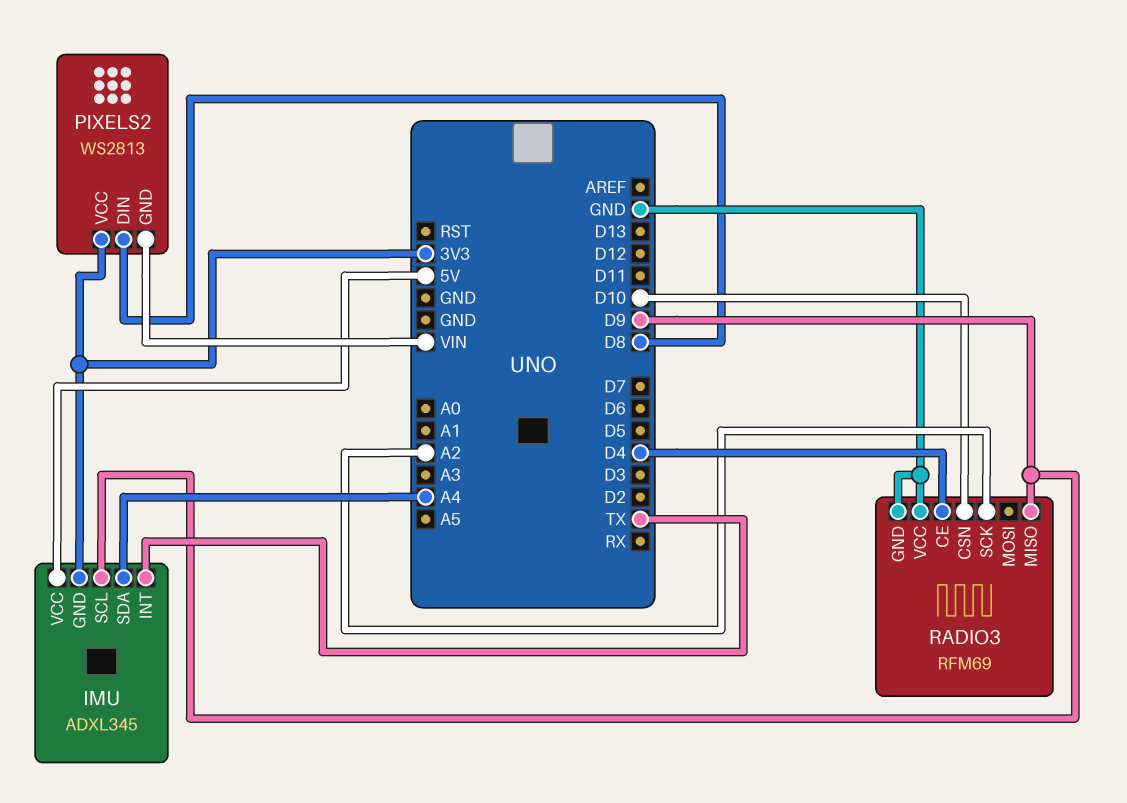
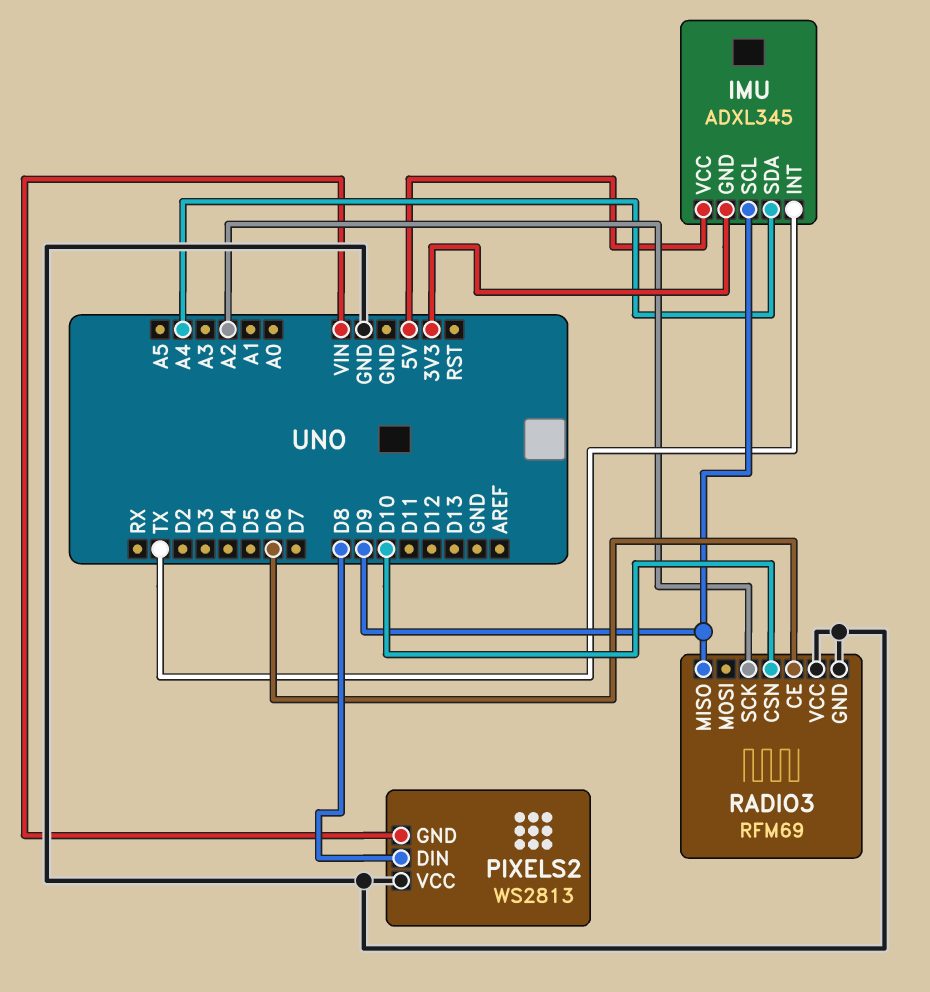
PIXELS2 pin VCC: 3V3 -> GND
RADIO3 pin CE: D4 -> D6

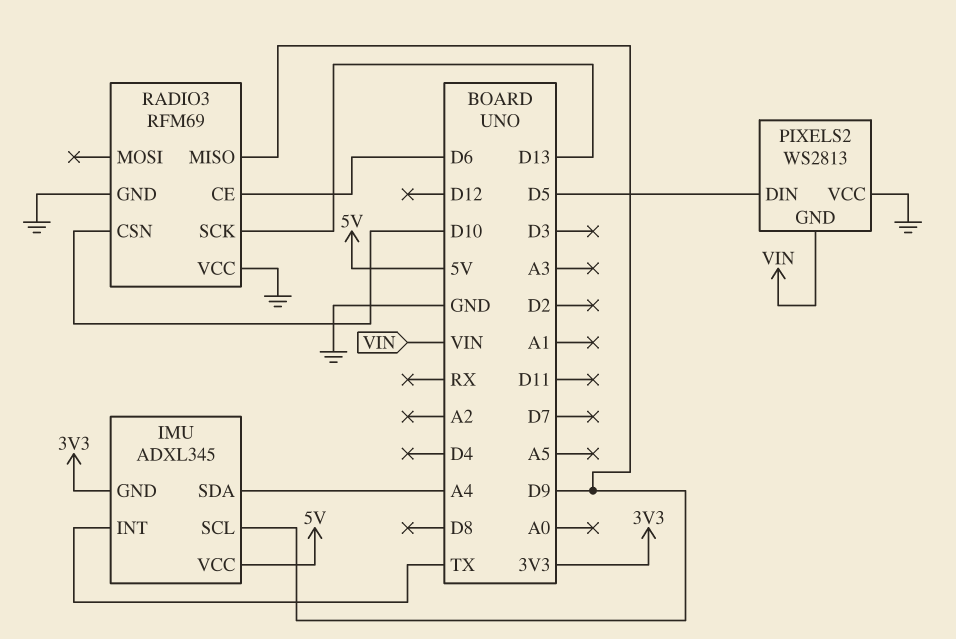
PIXELS2 pin DIN: D8 -> D5
RADIO3 pin SCK: A2 -> D13

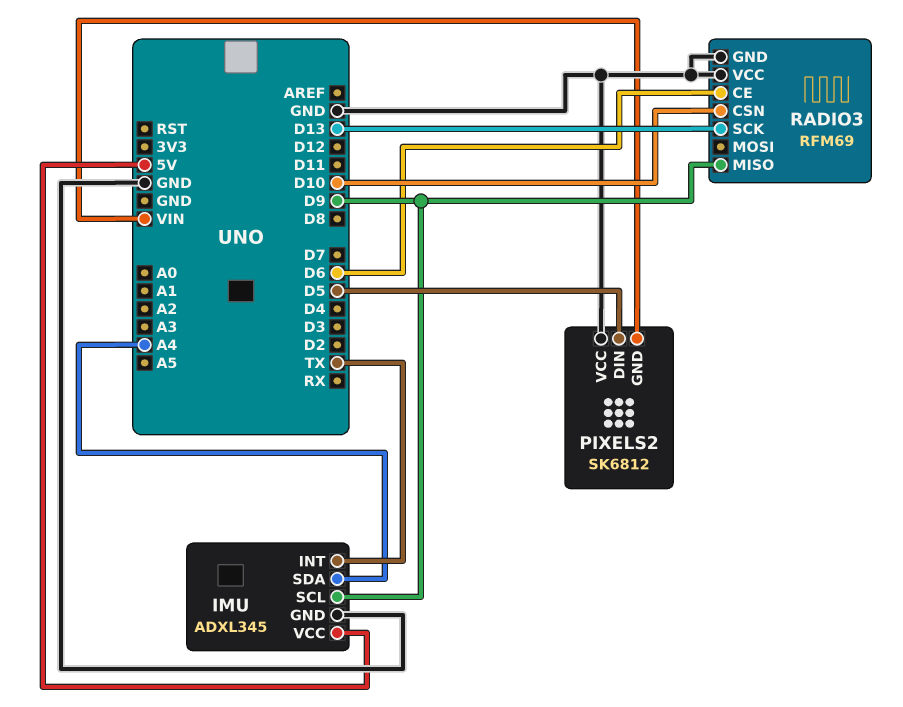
IMU pin GND: 3V3 -> GND
PIXELS2: WS2813 -> SK6812

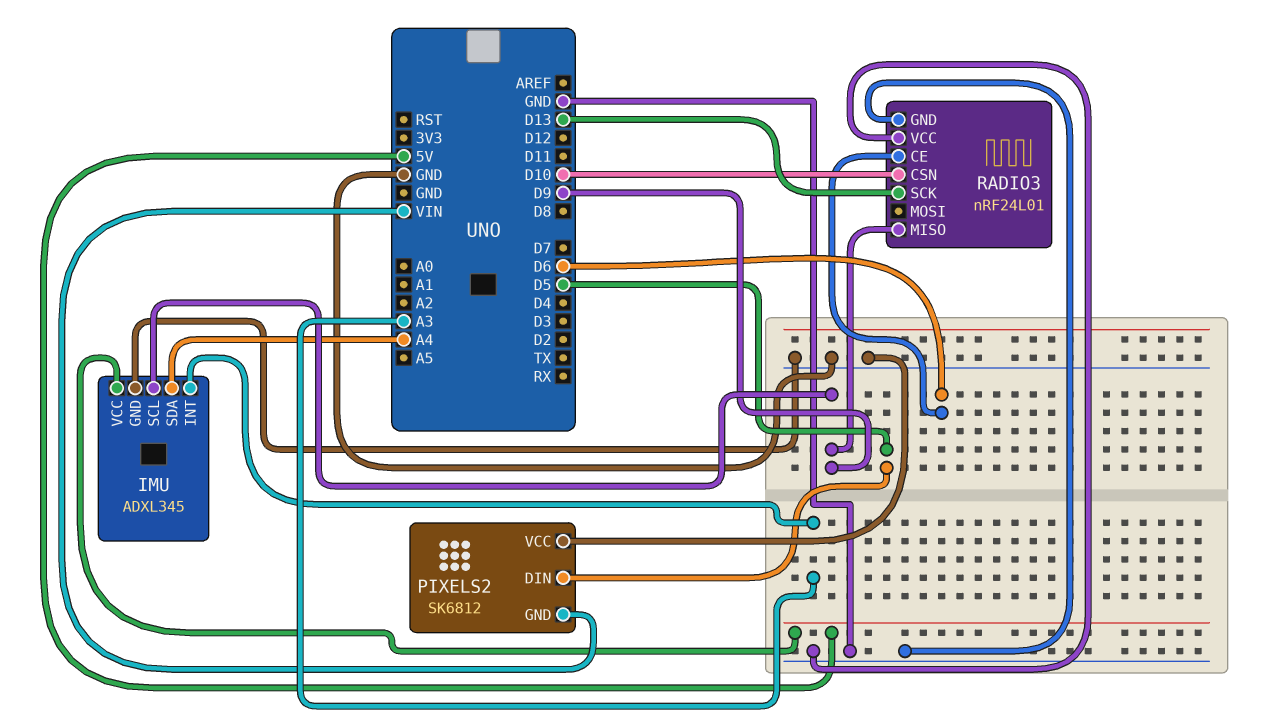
IMU pin INT: TX -> A3
RADIO3: RFM69 -> nRF24L01

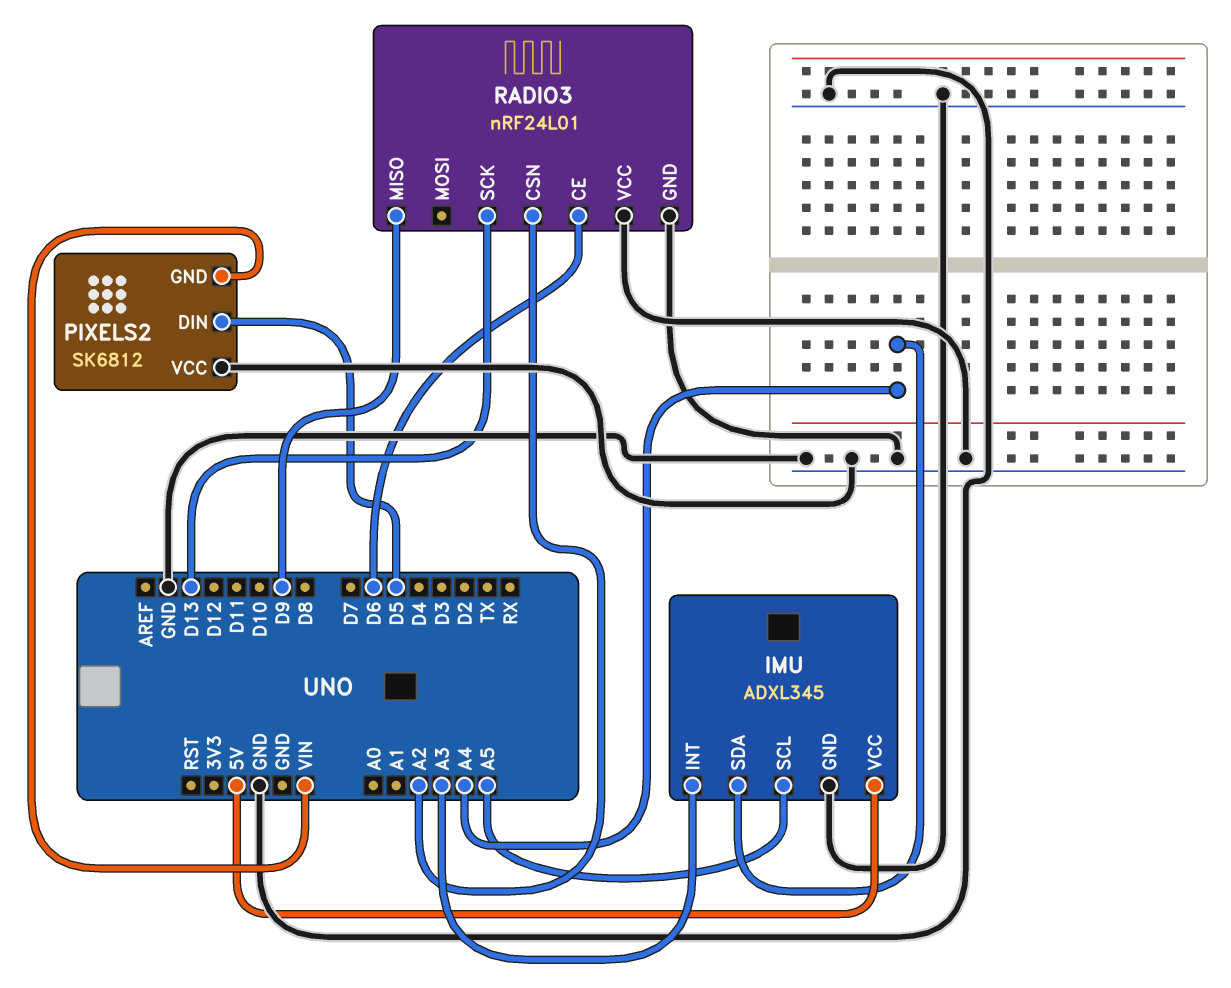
IMU pin SCL: D9 -> A5
RADIO3 pin CSN: D10 -> A2

